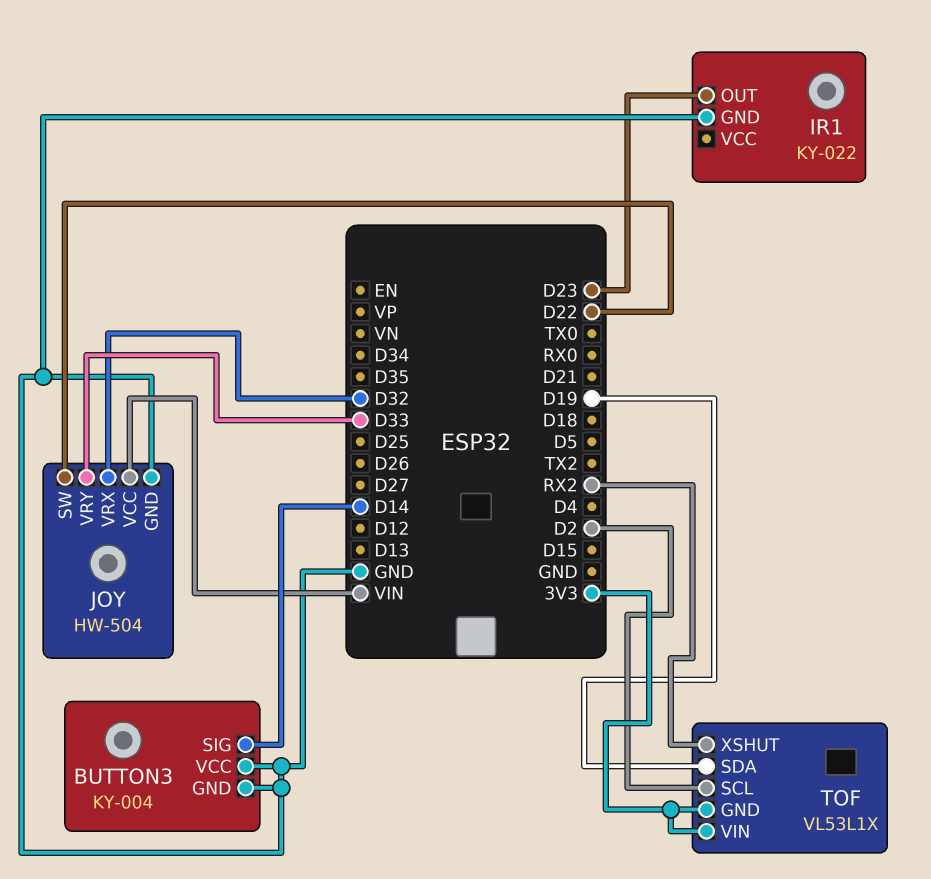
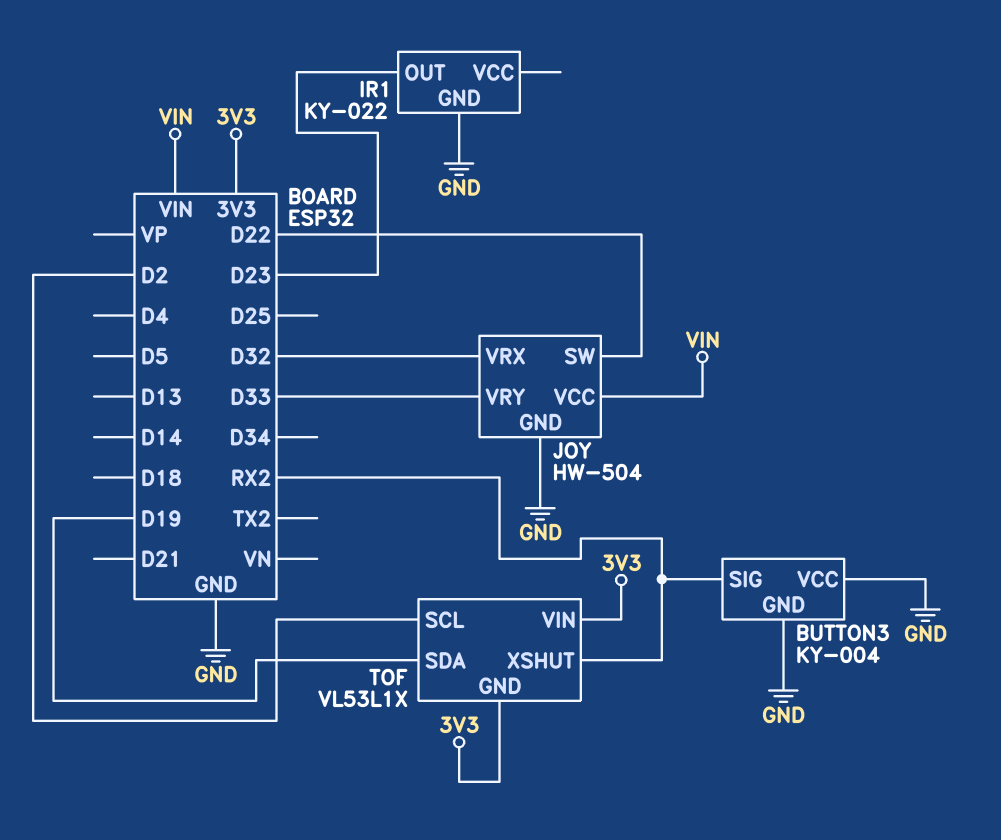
BUTTON3 pin SIG: D14 -> RX2

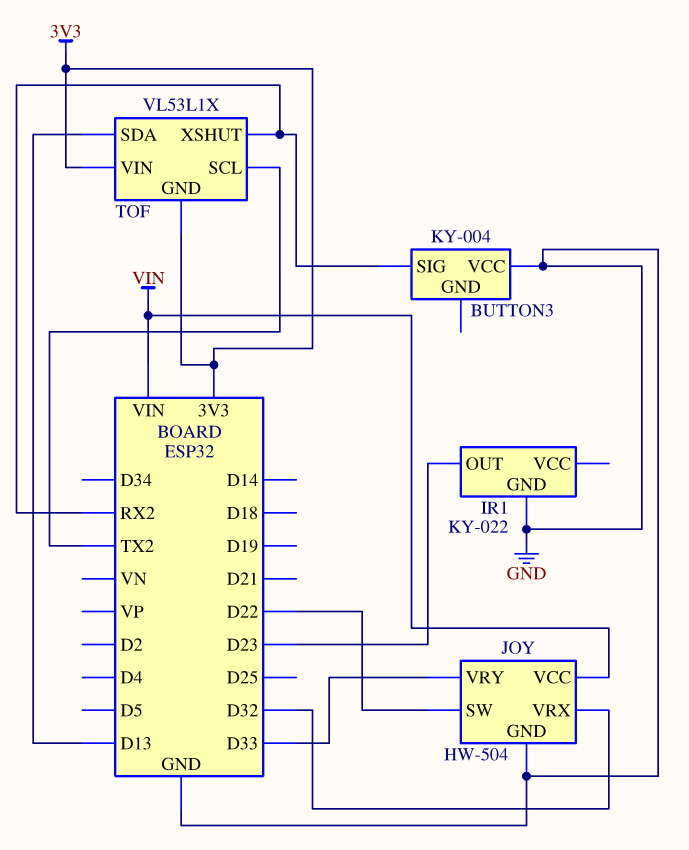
BUTTON3 pin GND: GND -> none
TOF pin SCL: D2 -> TX2
TOF pin SDA: D19 -> D13

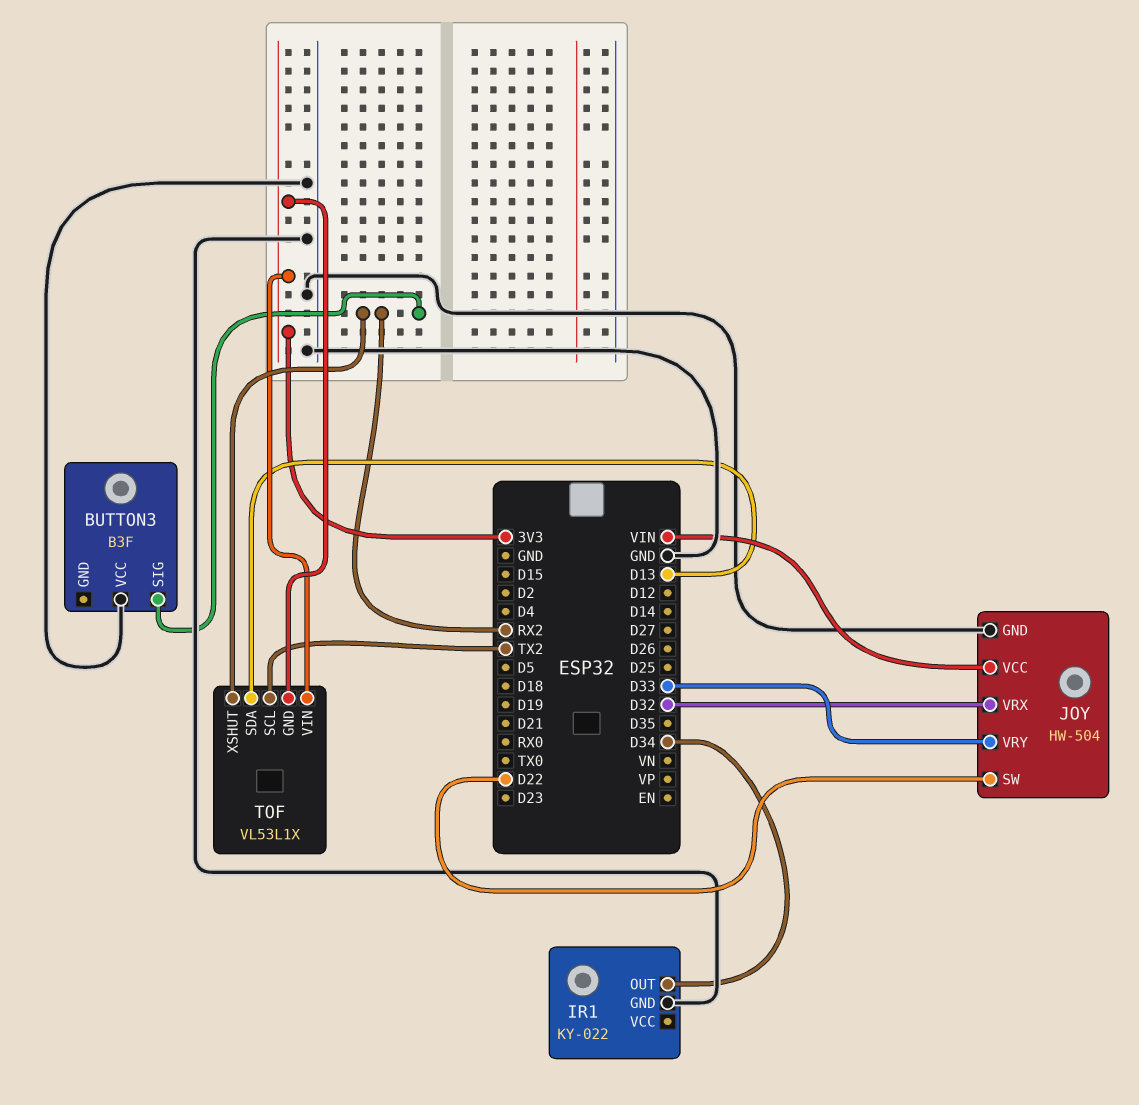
BUTTON3: KY-004 -> B3F
IR1 pin OUT: D23 -> D34

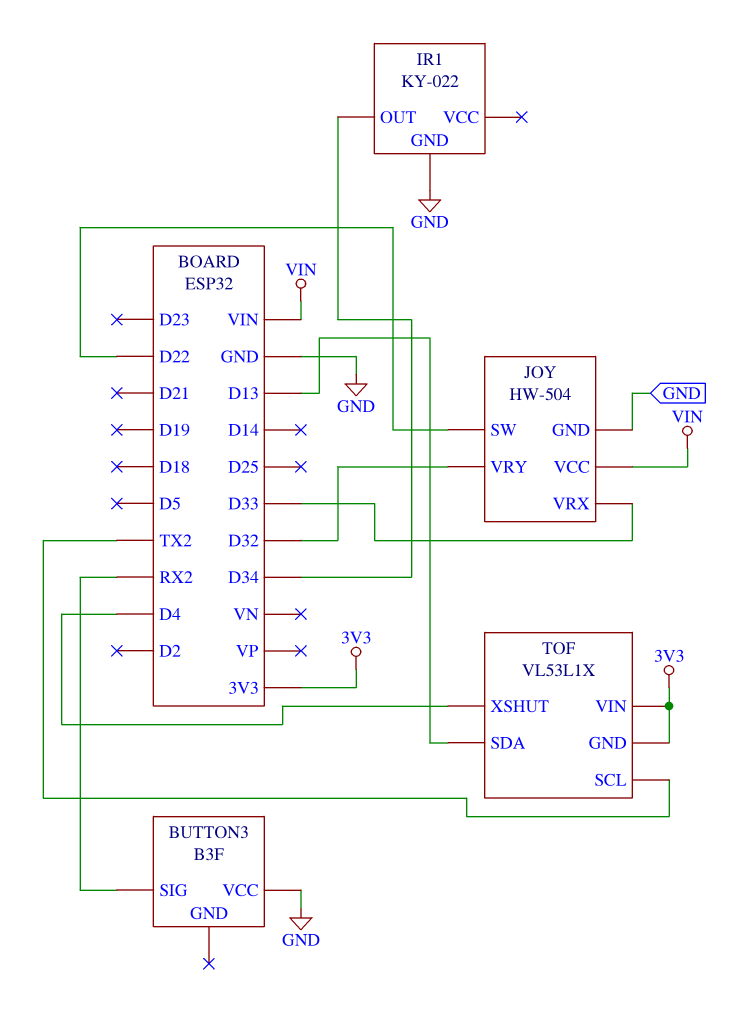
JOY pin VRX: D32 -> D33
JOY pin VRY: D33 -> D32
TOF pin XSHUT: RX2 -> D4

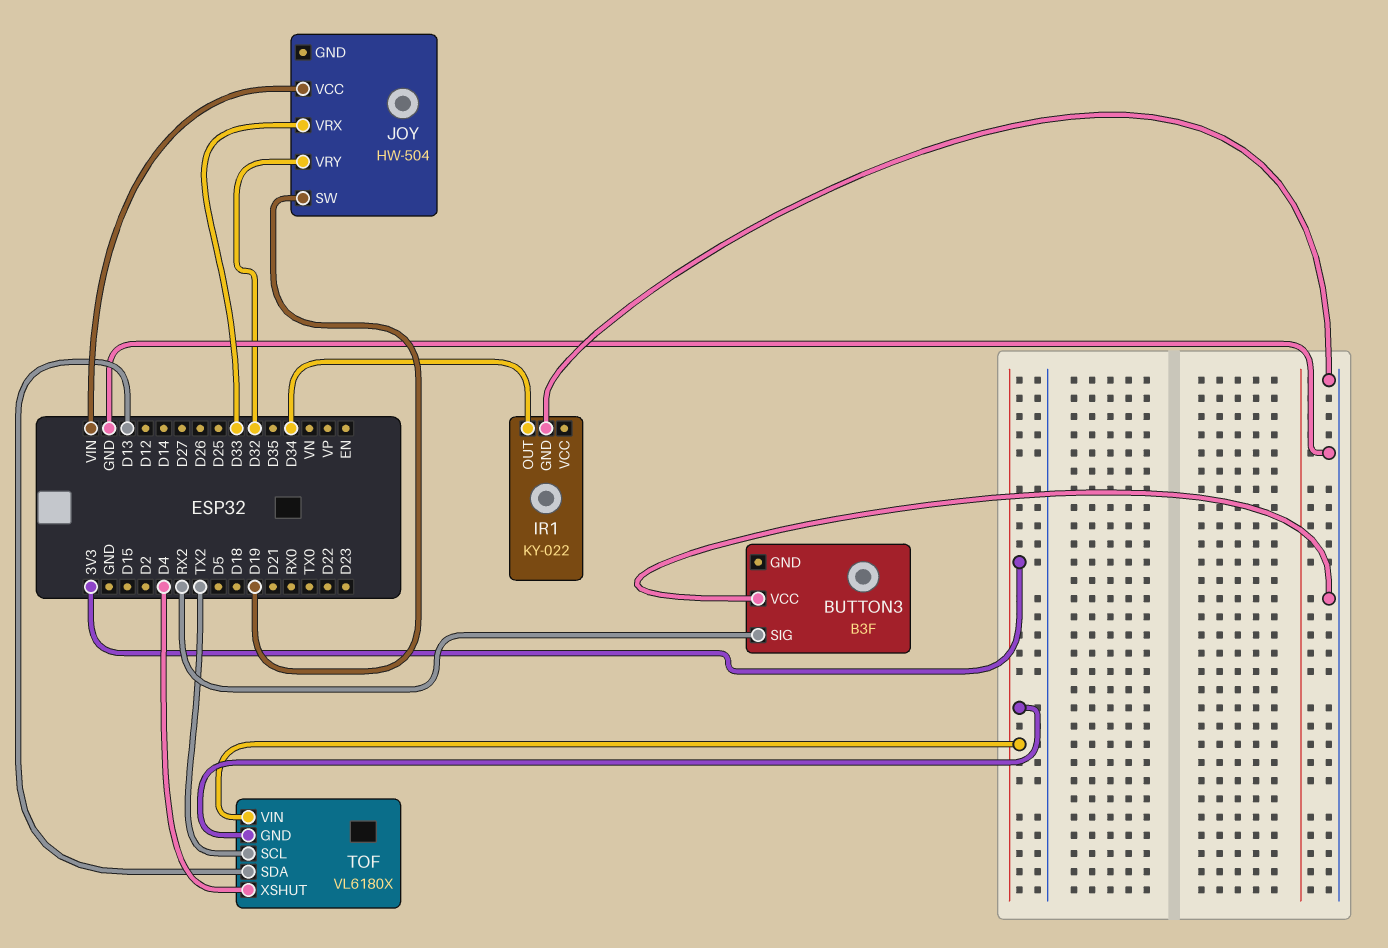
JOY pin GND: GND -> none
JOY pin SW: D22 -> D19
TOF: VL53L1X -> VL6180X

